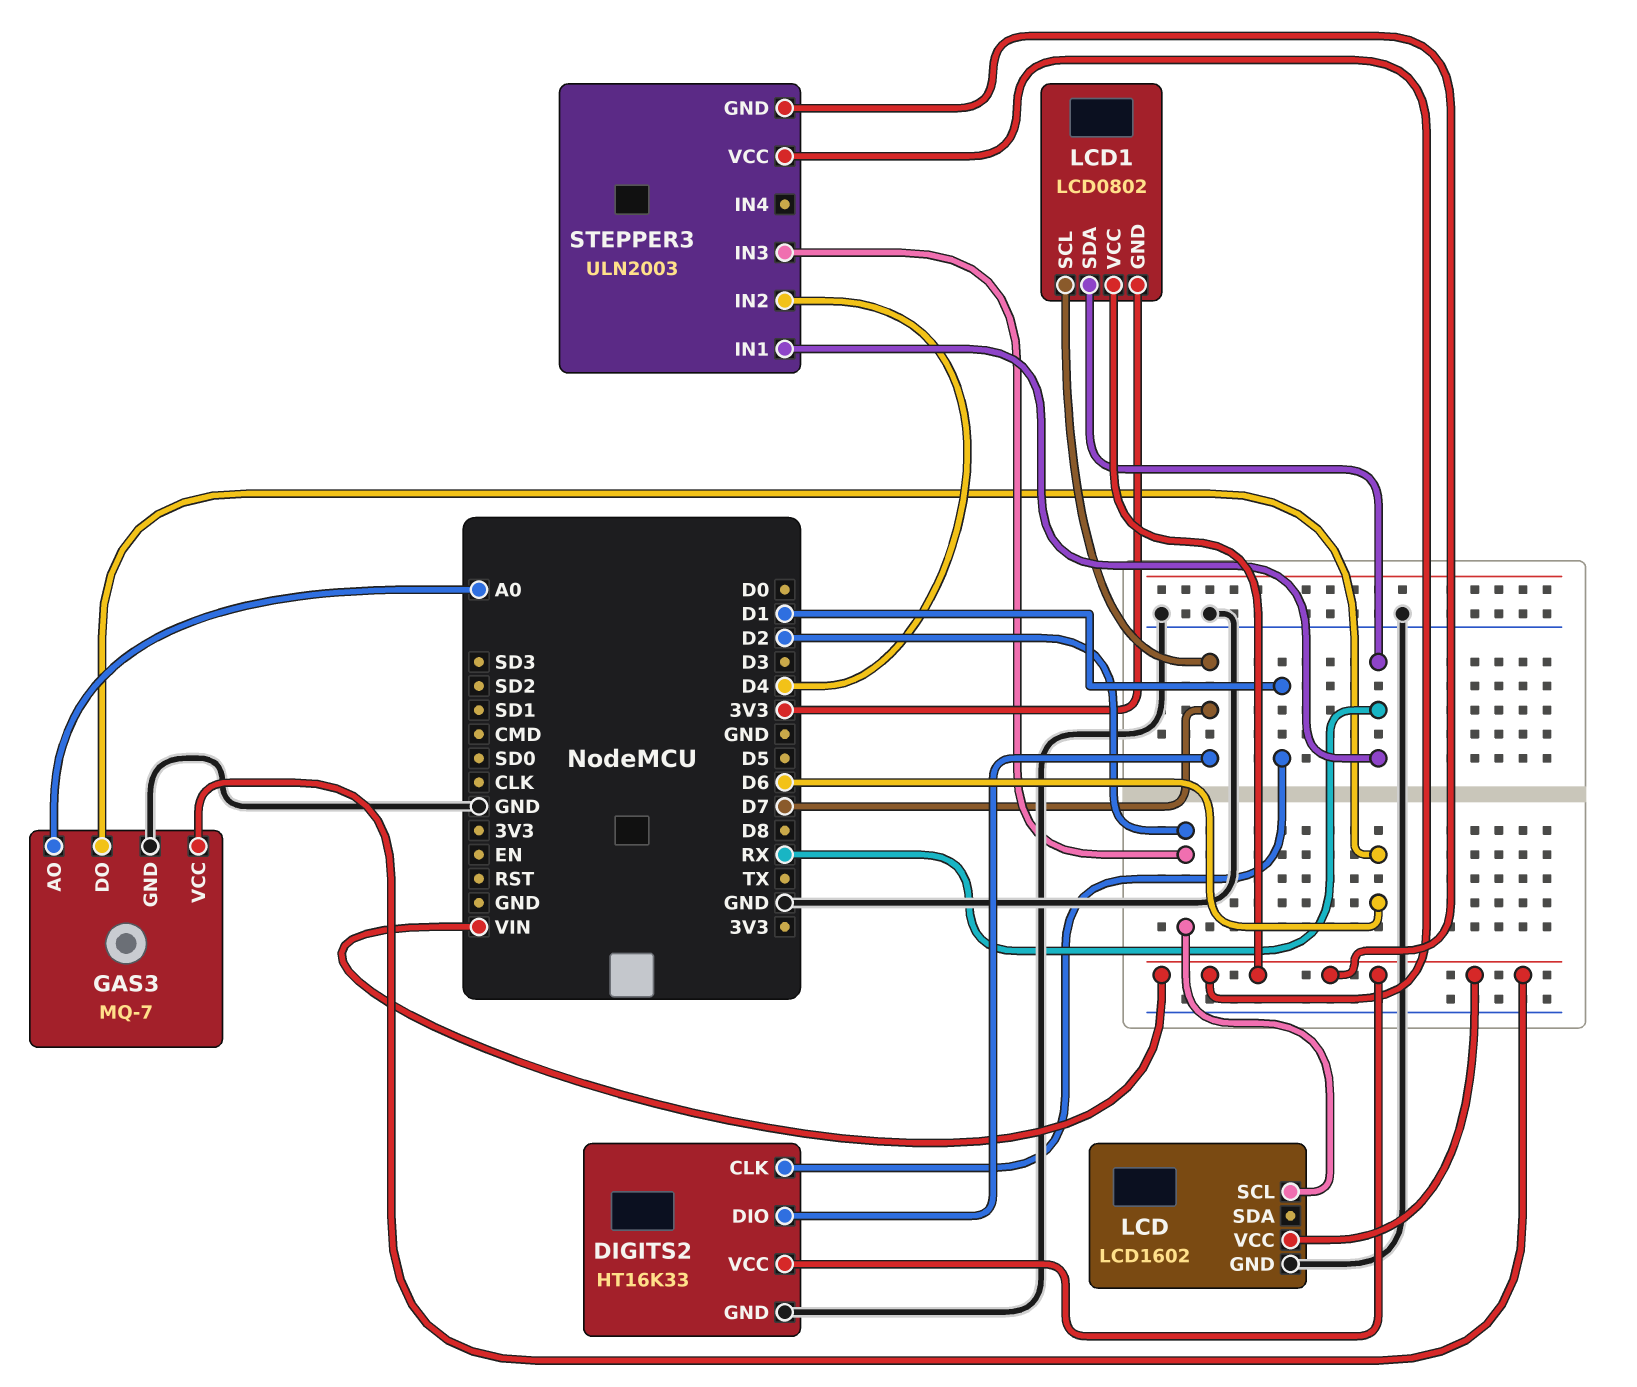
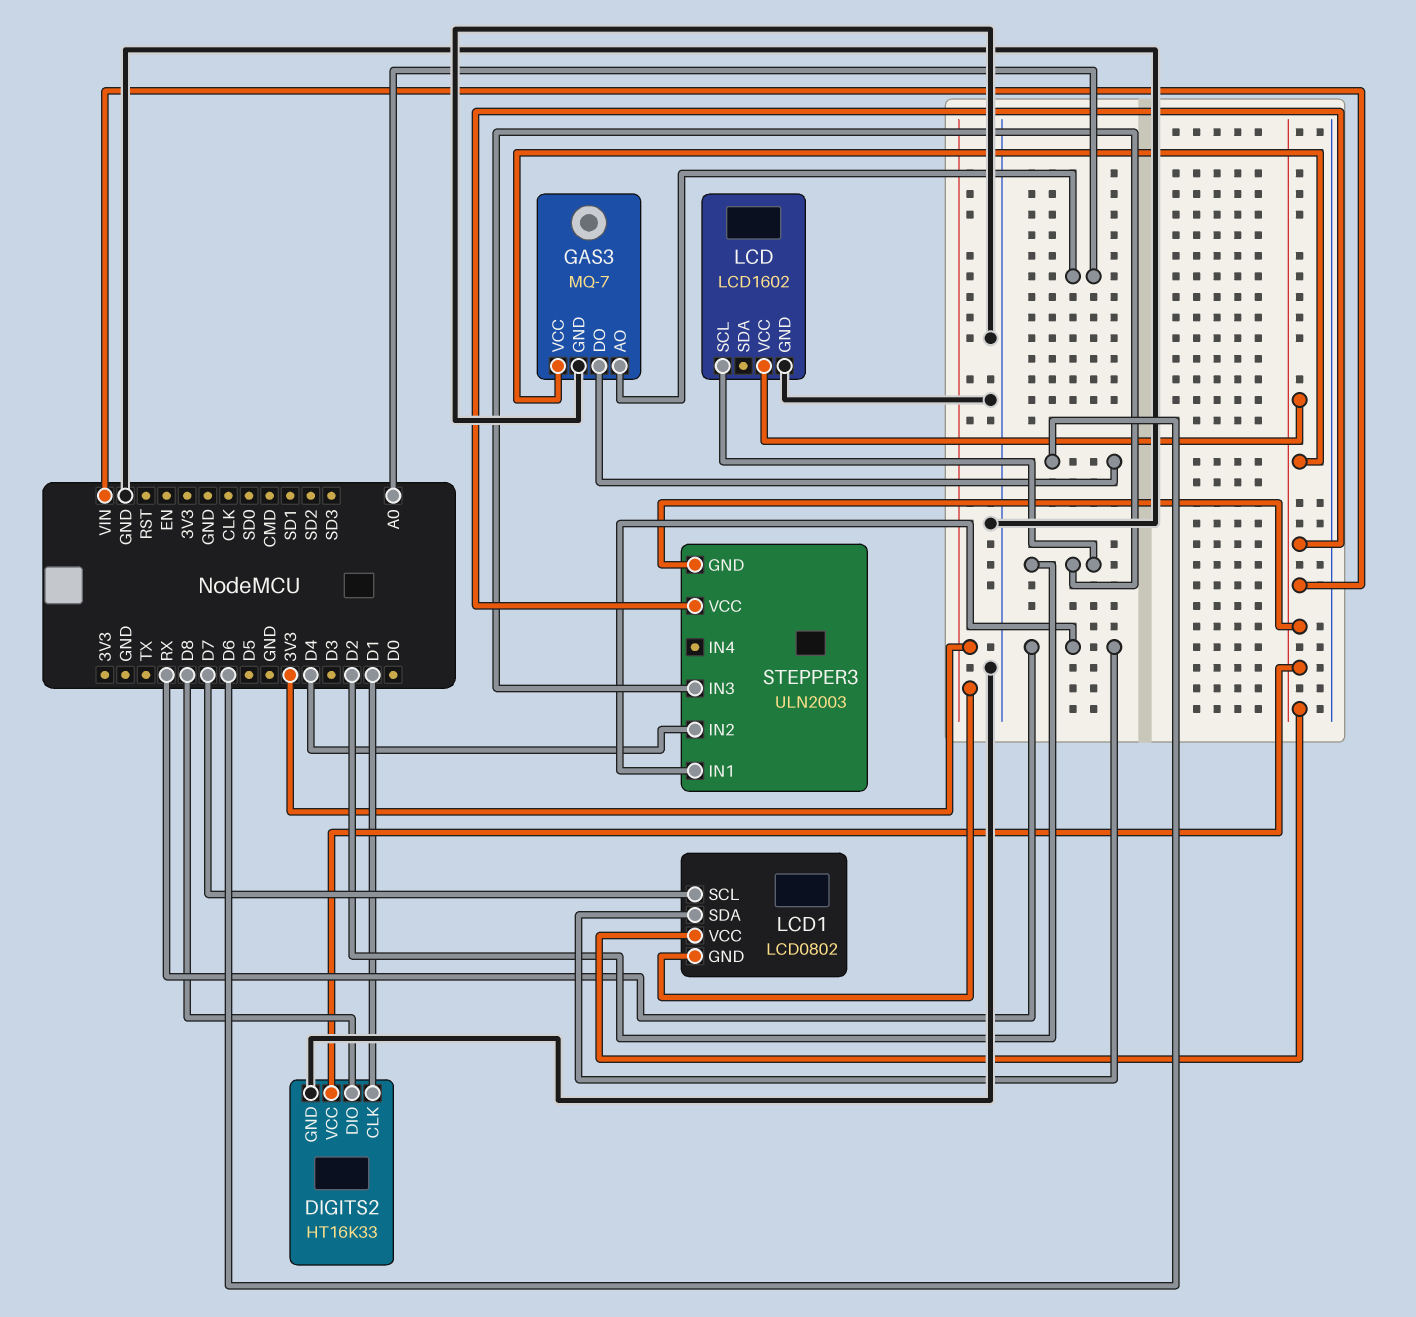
DIGITS2 pin DIO: D7 -> D8

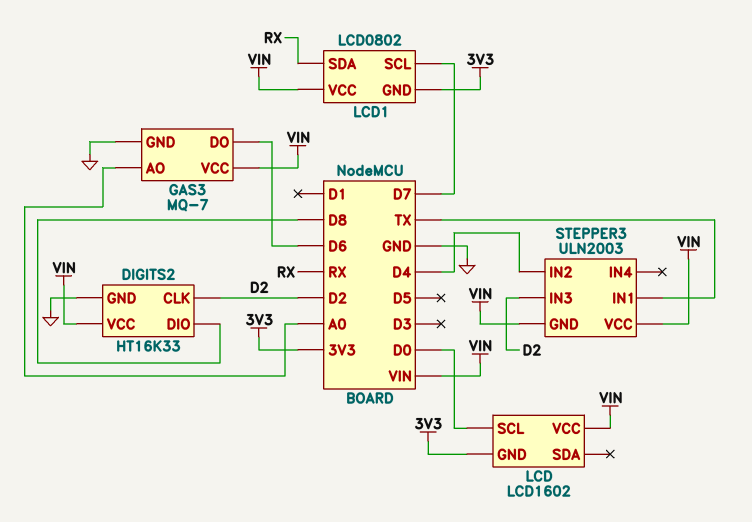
DIGITS2 pin CLK: D1 -> D2
LCD pin GND: GND -> 3V3
LCD pin SCL: D2 -> D0
STEPPER3 pin IN1: RX -> TX

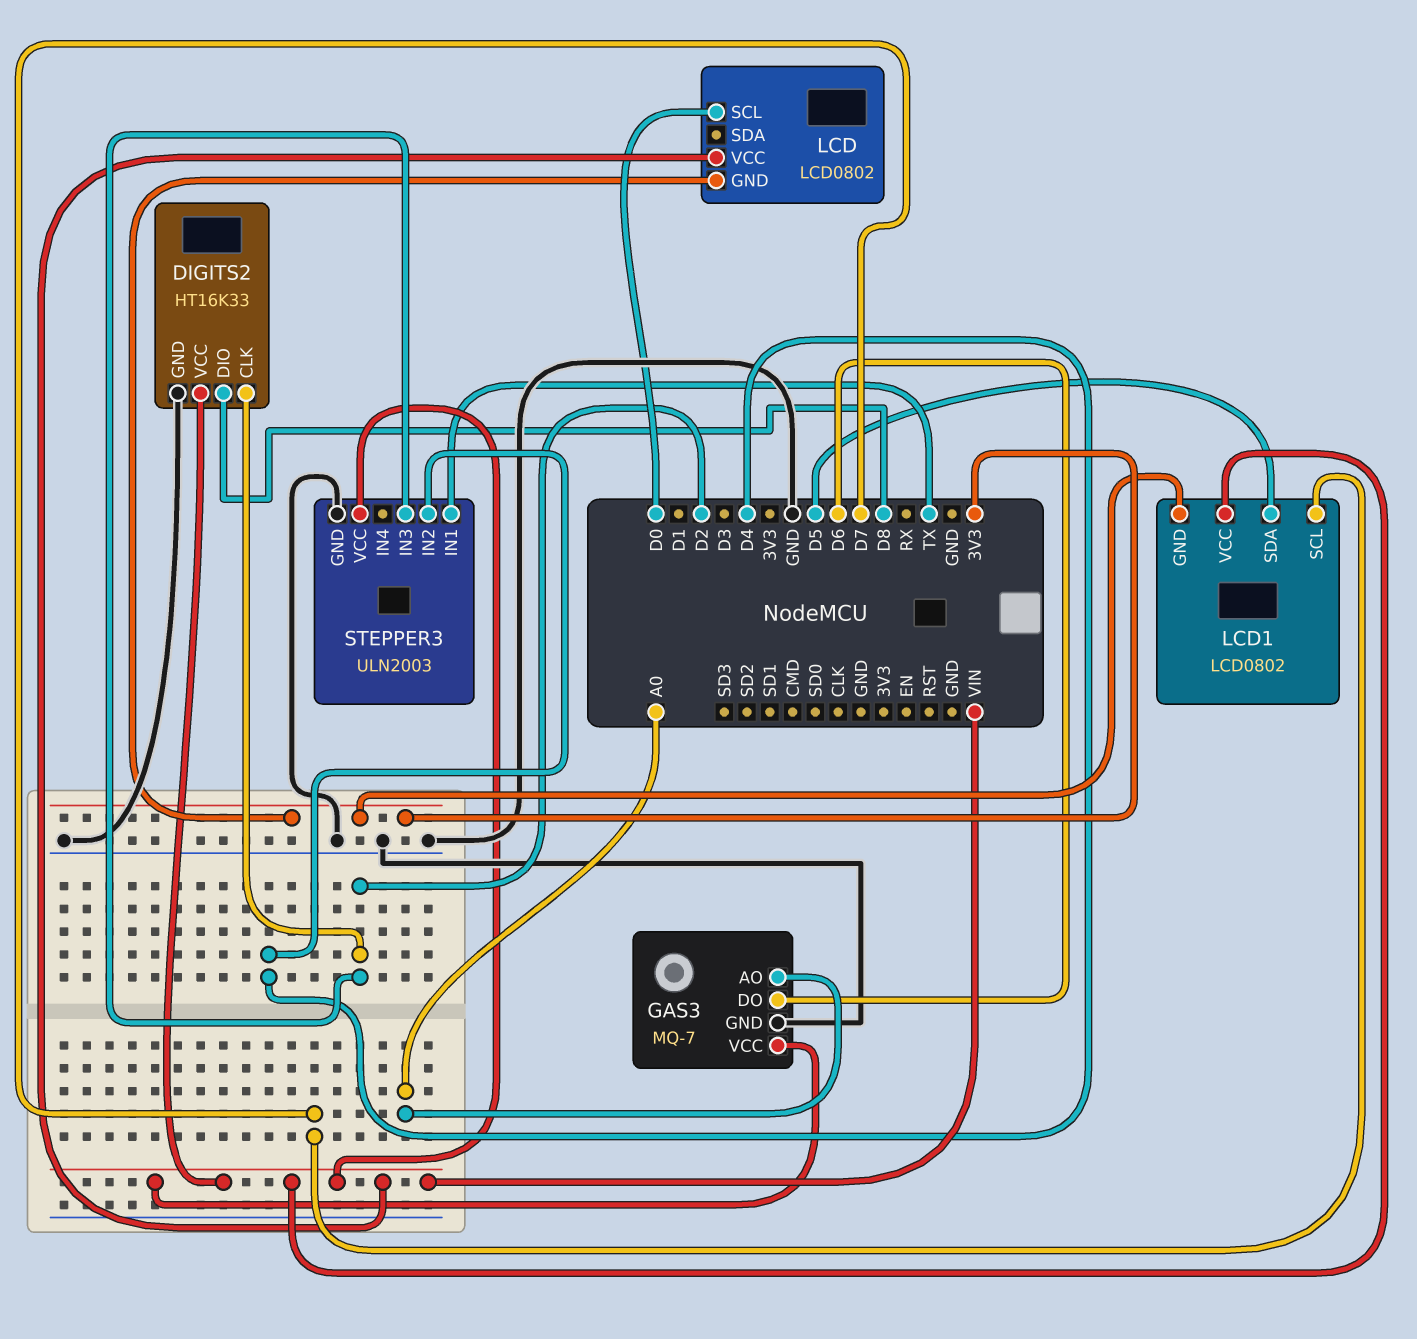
LCD: LCD1602 -> LCD0802
LCD1 pin SDA: RX -> D5
STEPPER3 pin GND: VIN -> GND

